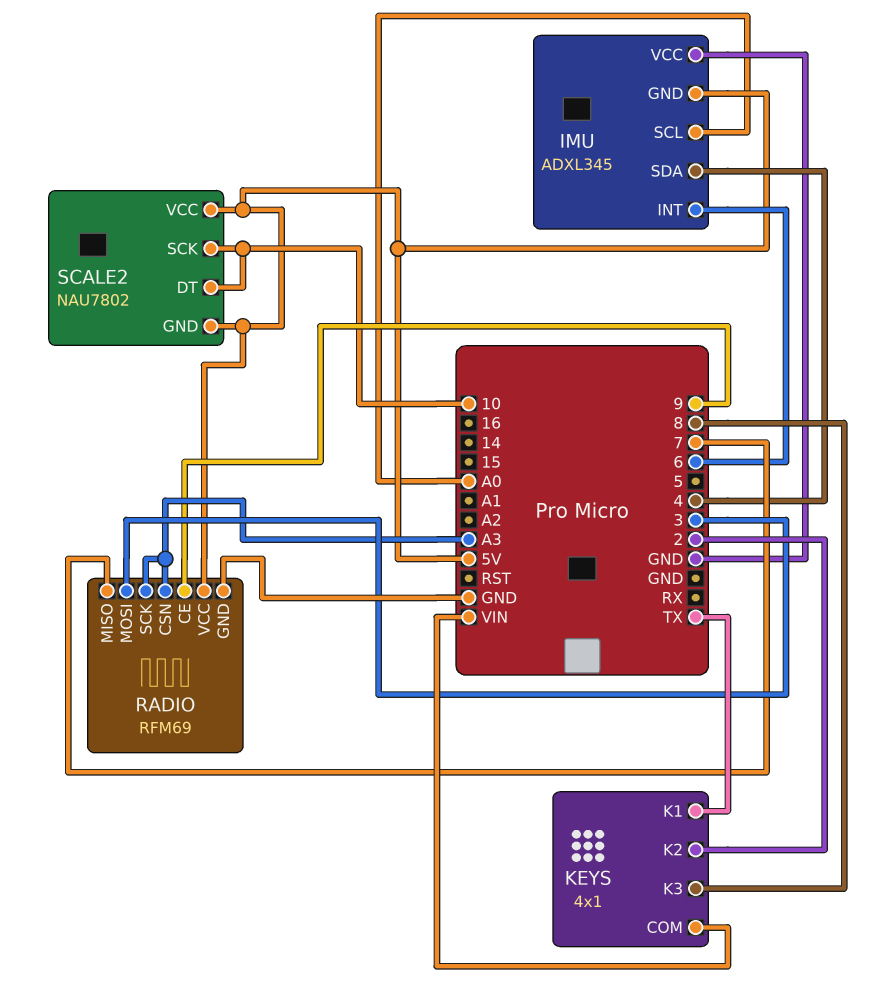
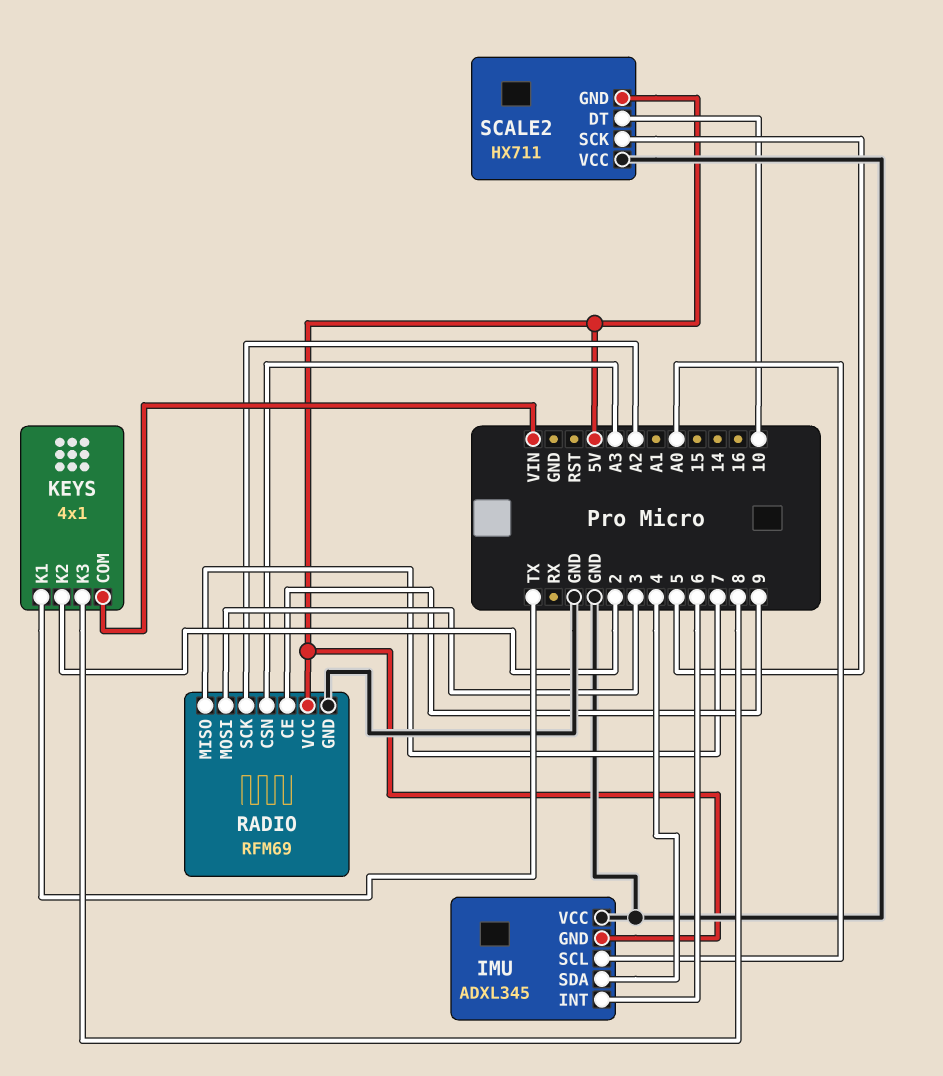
RADIO pin SCK: A3 -> A2
SCALE2: NAU7802 -> HX711
SCALE2 pin SCK: 10 -> 5
SCALE2 pin VCC: 5V -> GND

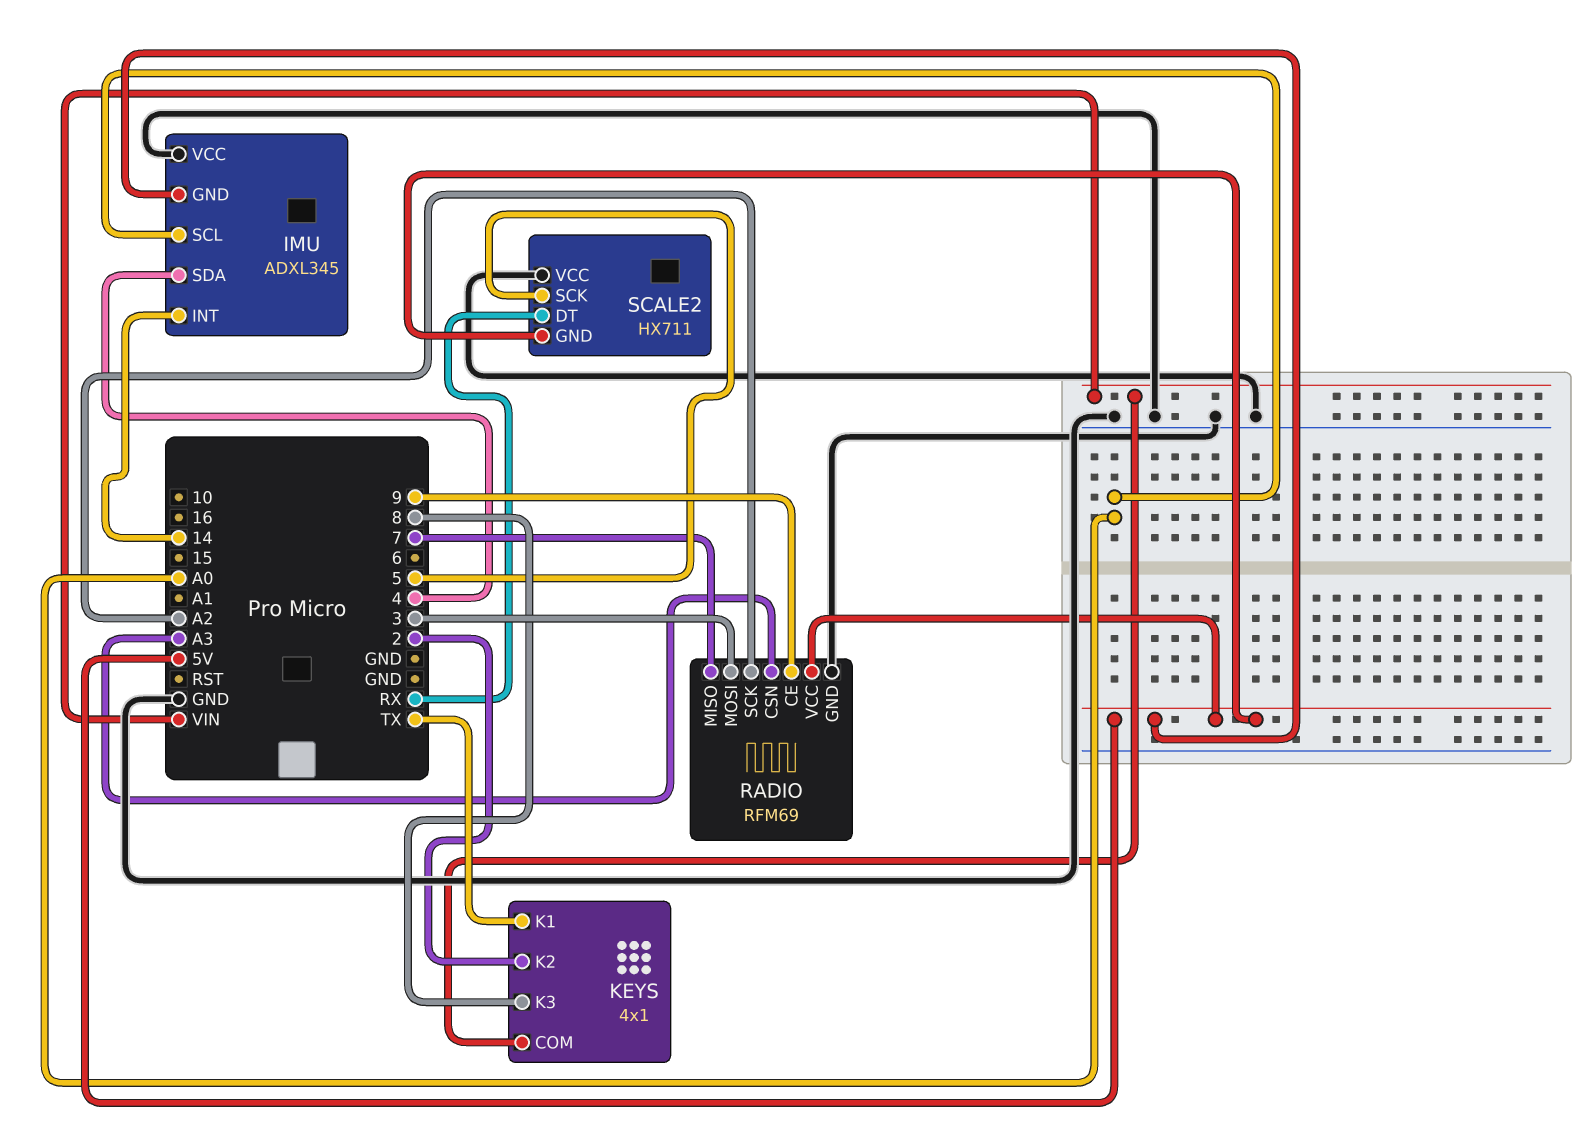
IMU pin INT: 6 -> 14
SCALE2 pin DT: 10 -> RX

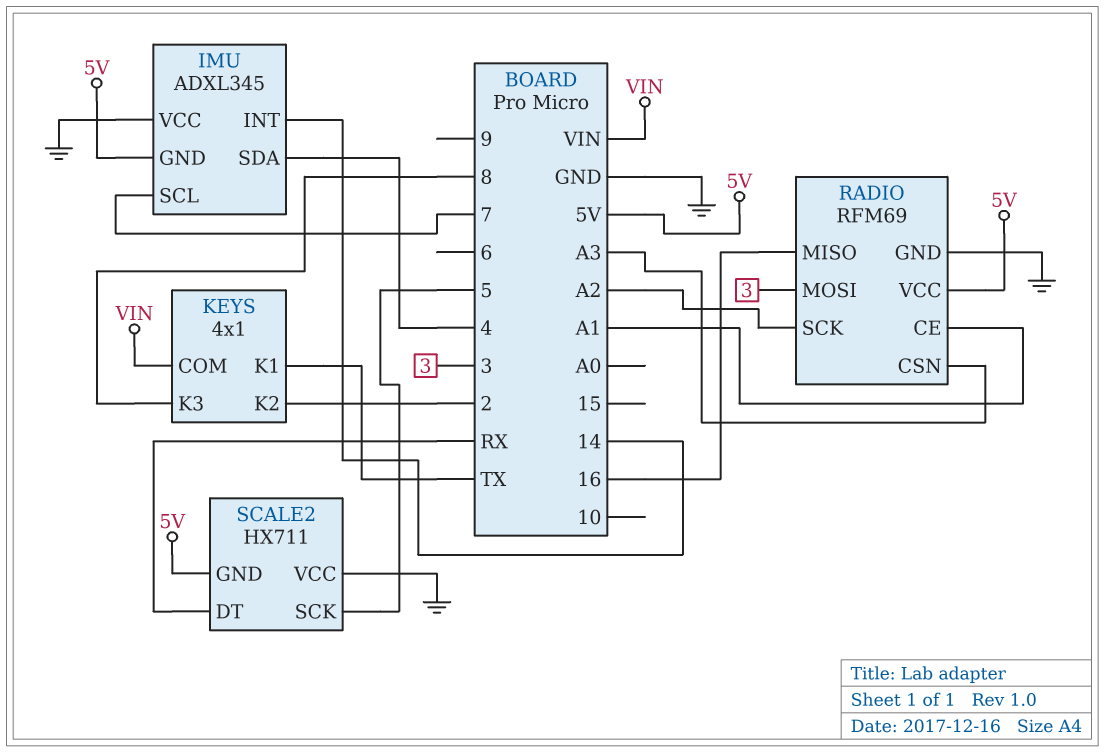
IMU pin SCL: A0 -> 7
RADIO pin CE: 9 -> A1
RADIO pin MISO: 7 -> 16

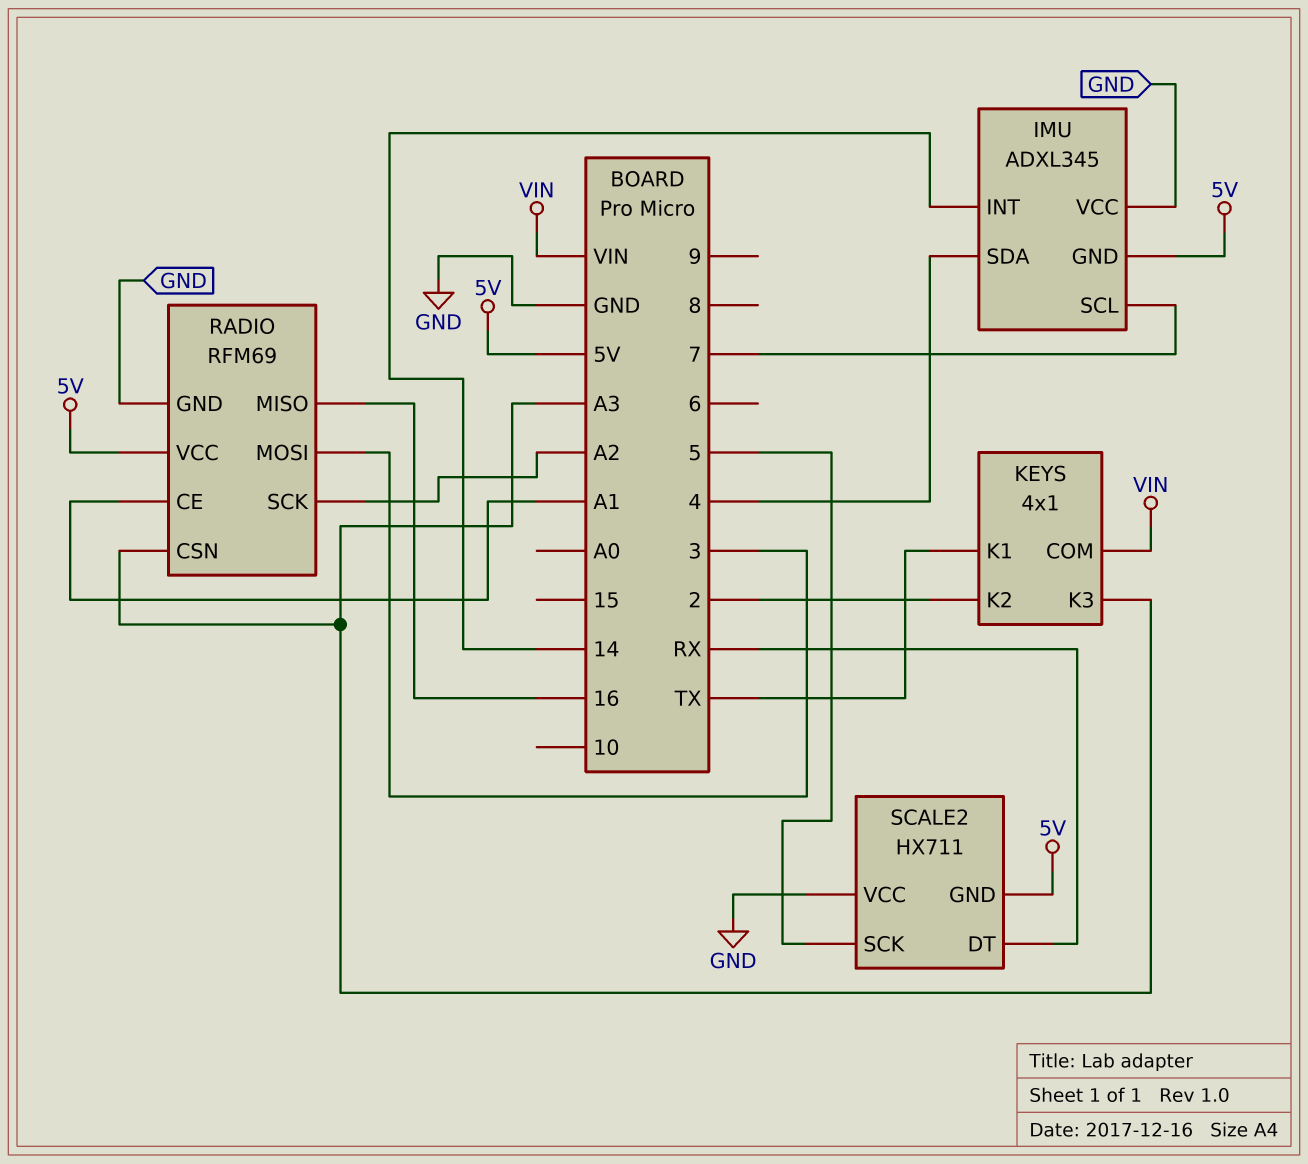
KEYS pin K3: 8 -> A3

